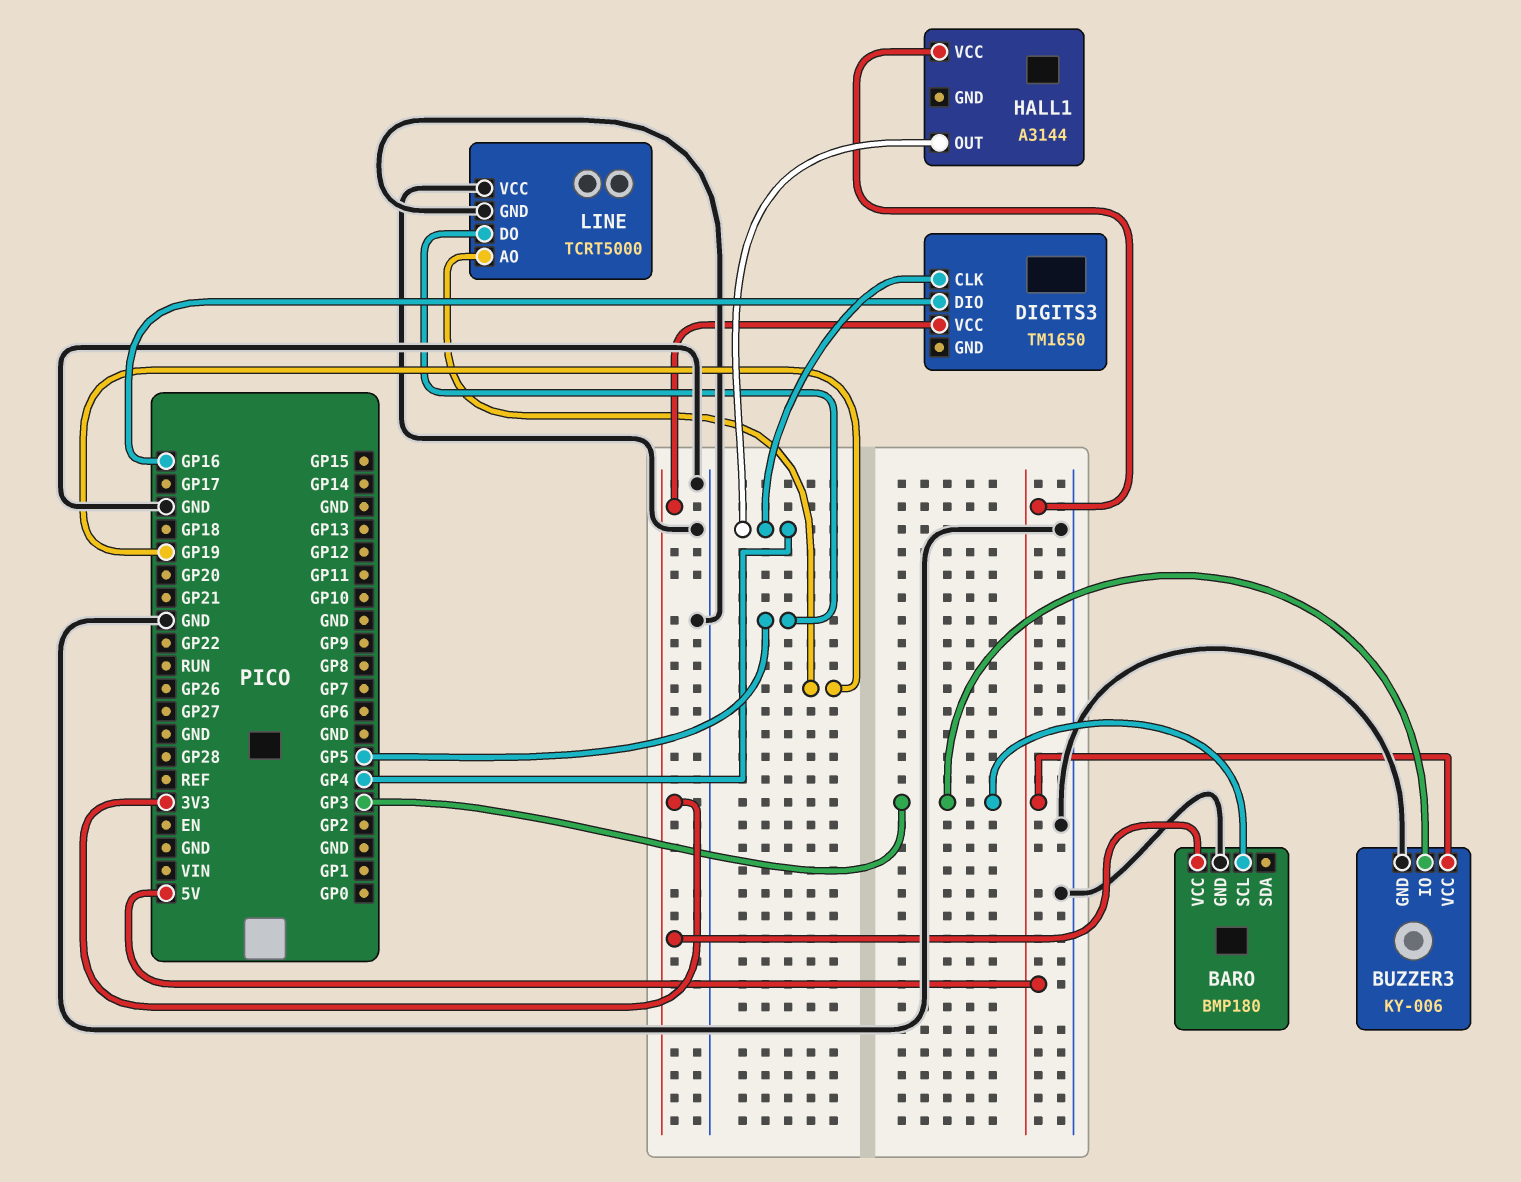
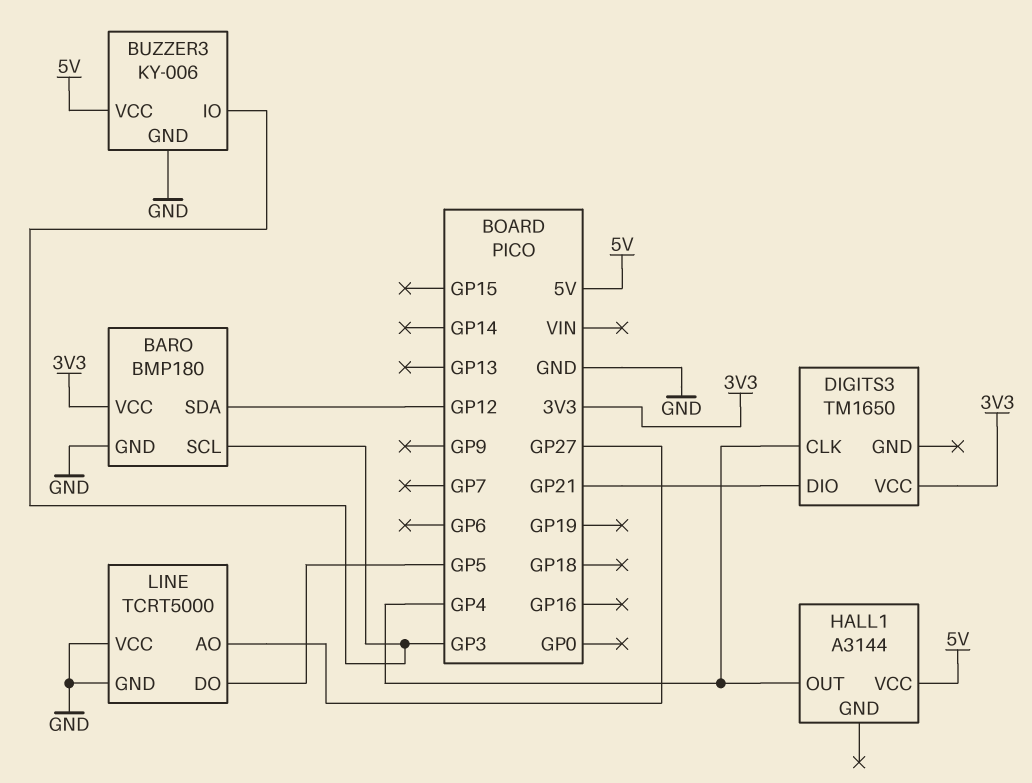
BARO pin SDA: none -> GP12
DIGITS3 pin DIO: GP16 -> GP21
LINE pin AO: GP19 -> GP27

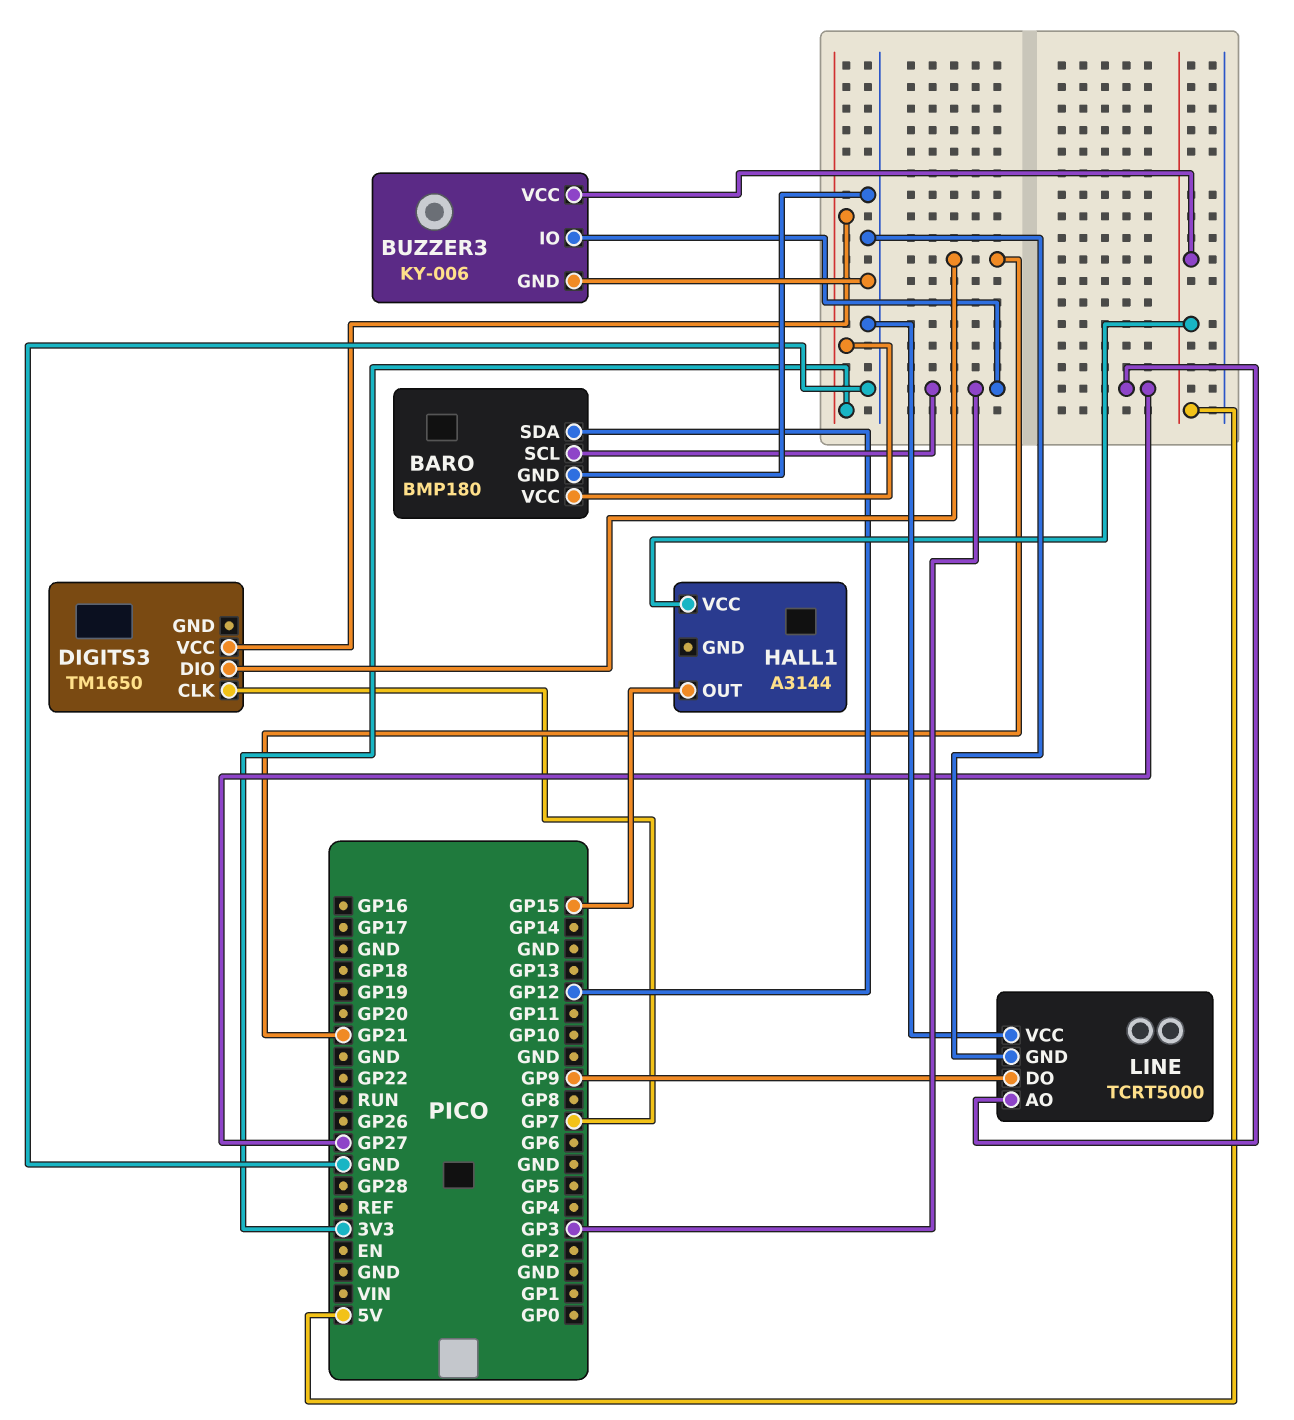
DIGITS3 pin CLK: GP4 -> GP7
HALL1 pin OUT: GP4 -> GP15
LINE pin DO: GP5 -> GP9

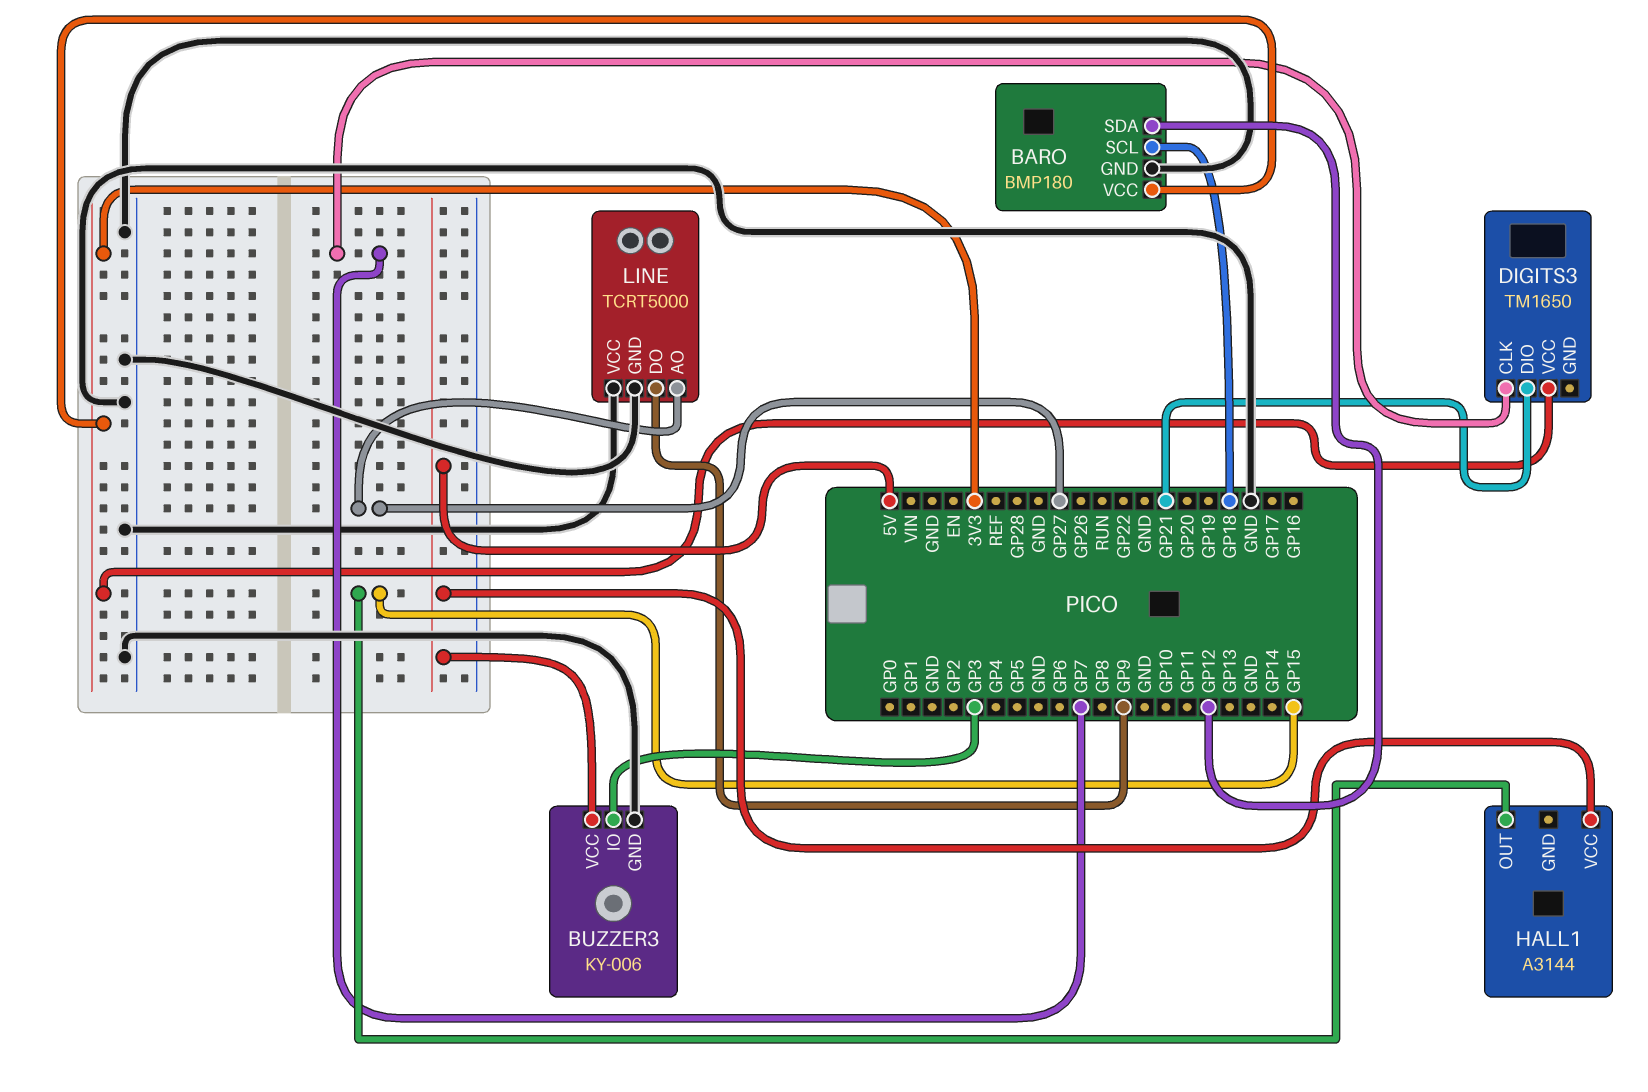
BARO pin SCL: GP3 -> GP18

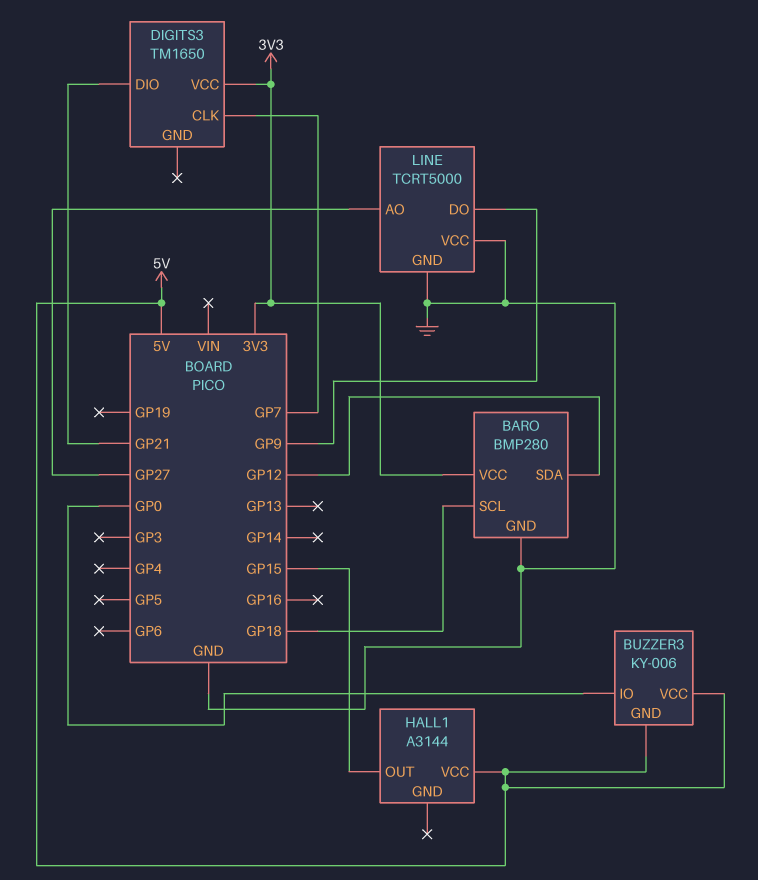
BARO: BMP180 -> BMP280
BUZZER3 pin GND: GND -> 5V
BUZZER3 pin IO: GP3 -> GP0

